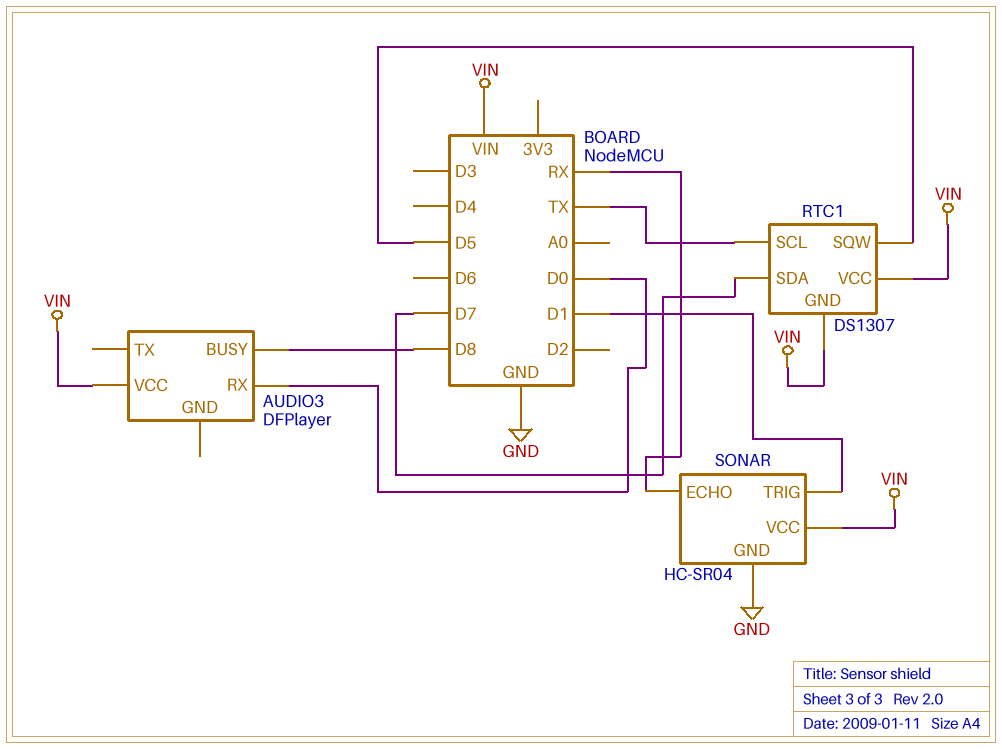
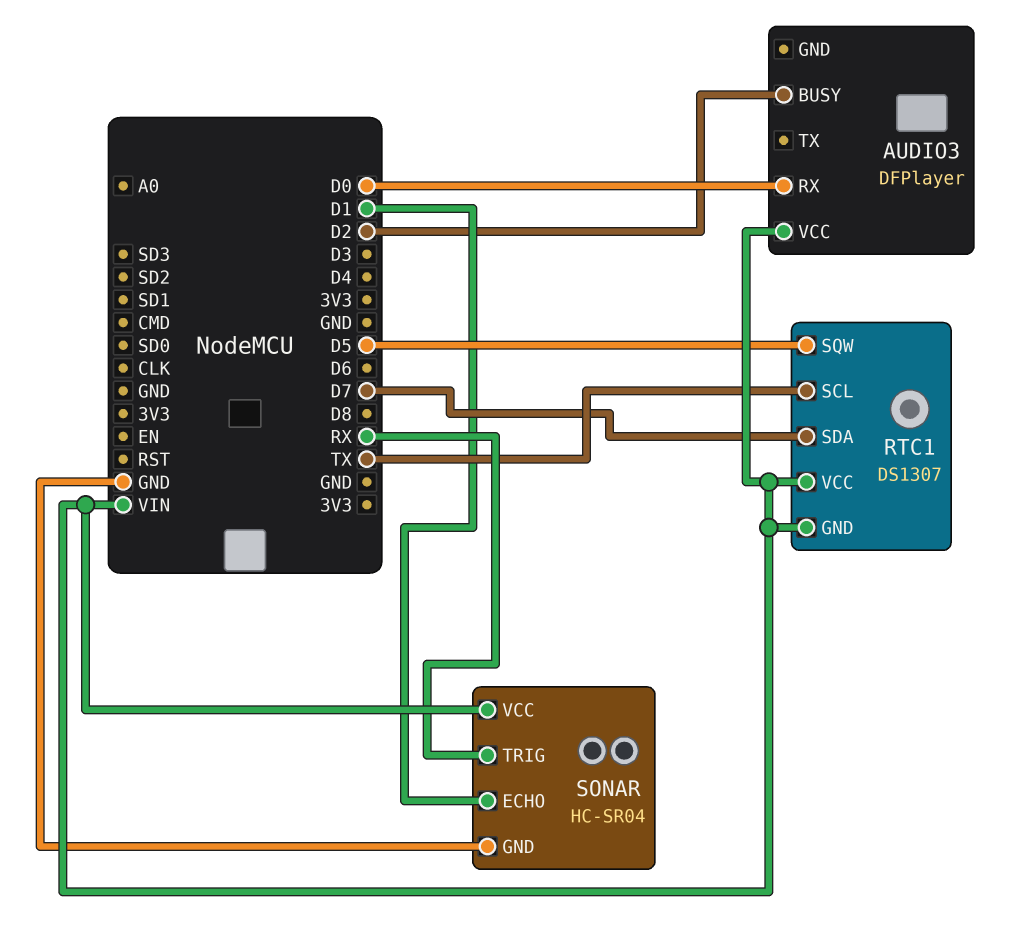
AUDIO3 pin BUSY: D8 -> D2
SONAR pin ECHO: RX -> D1
SONAR pin TRIG: D1 -> RX

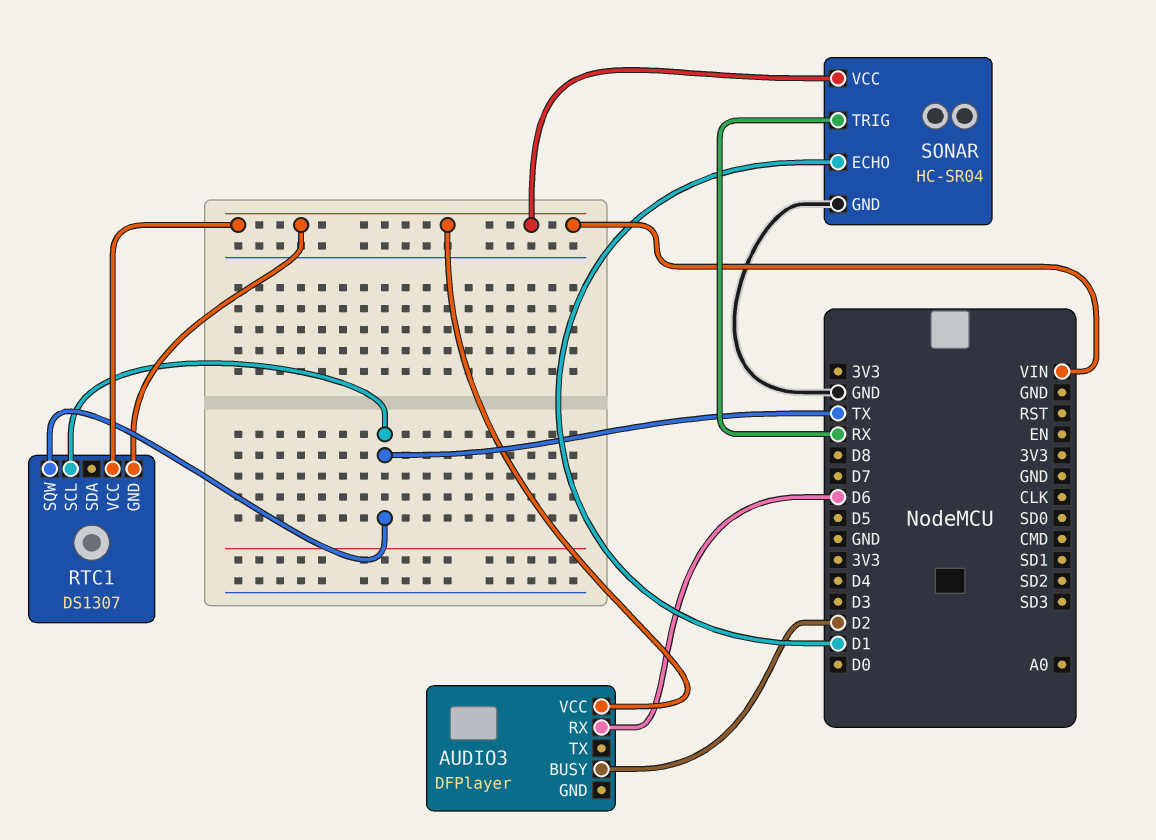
AUDIO3 pin RX: D0 -> D6
RTC1 pin SDA: D7 -> none
RTC1 pin SQW: D5 -> TX

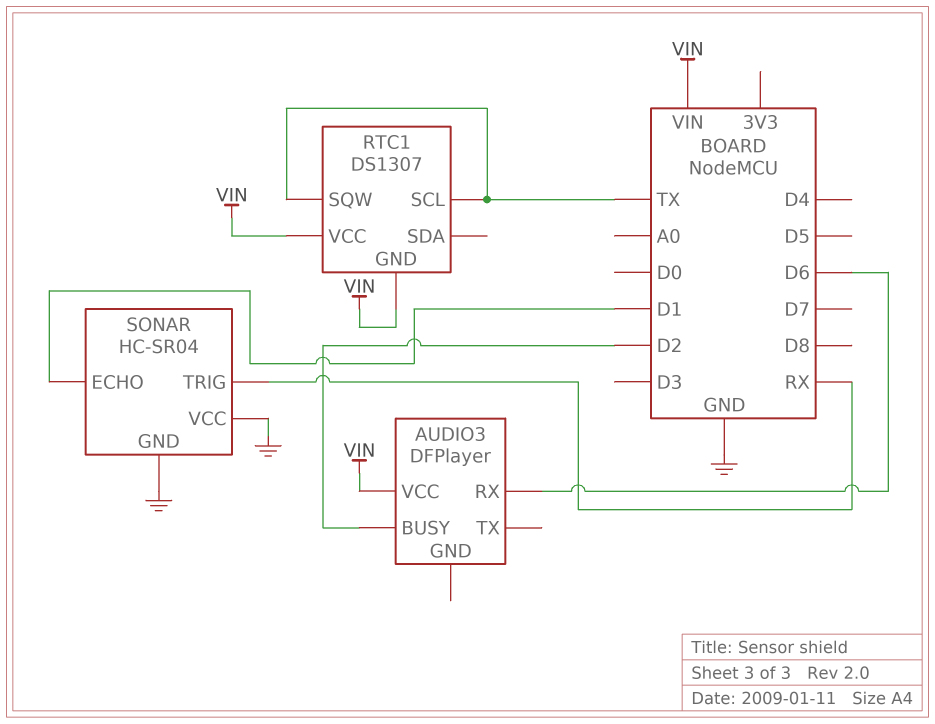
SONAR pin VCC: VIN -> GND

